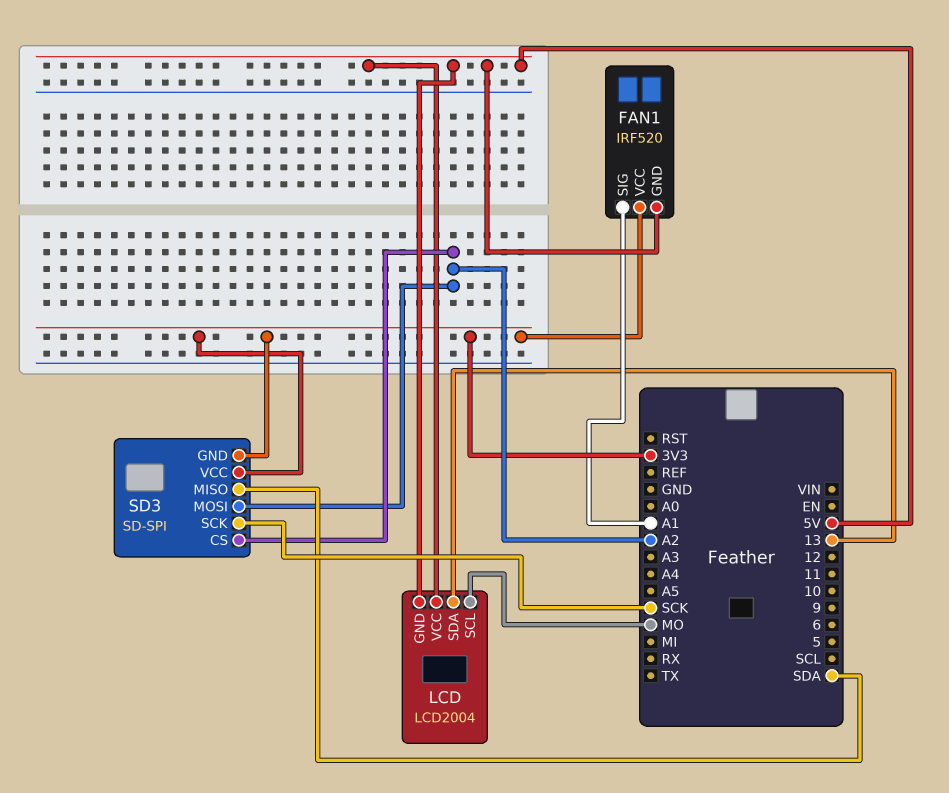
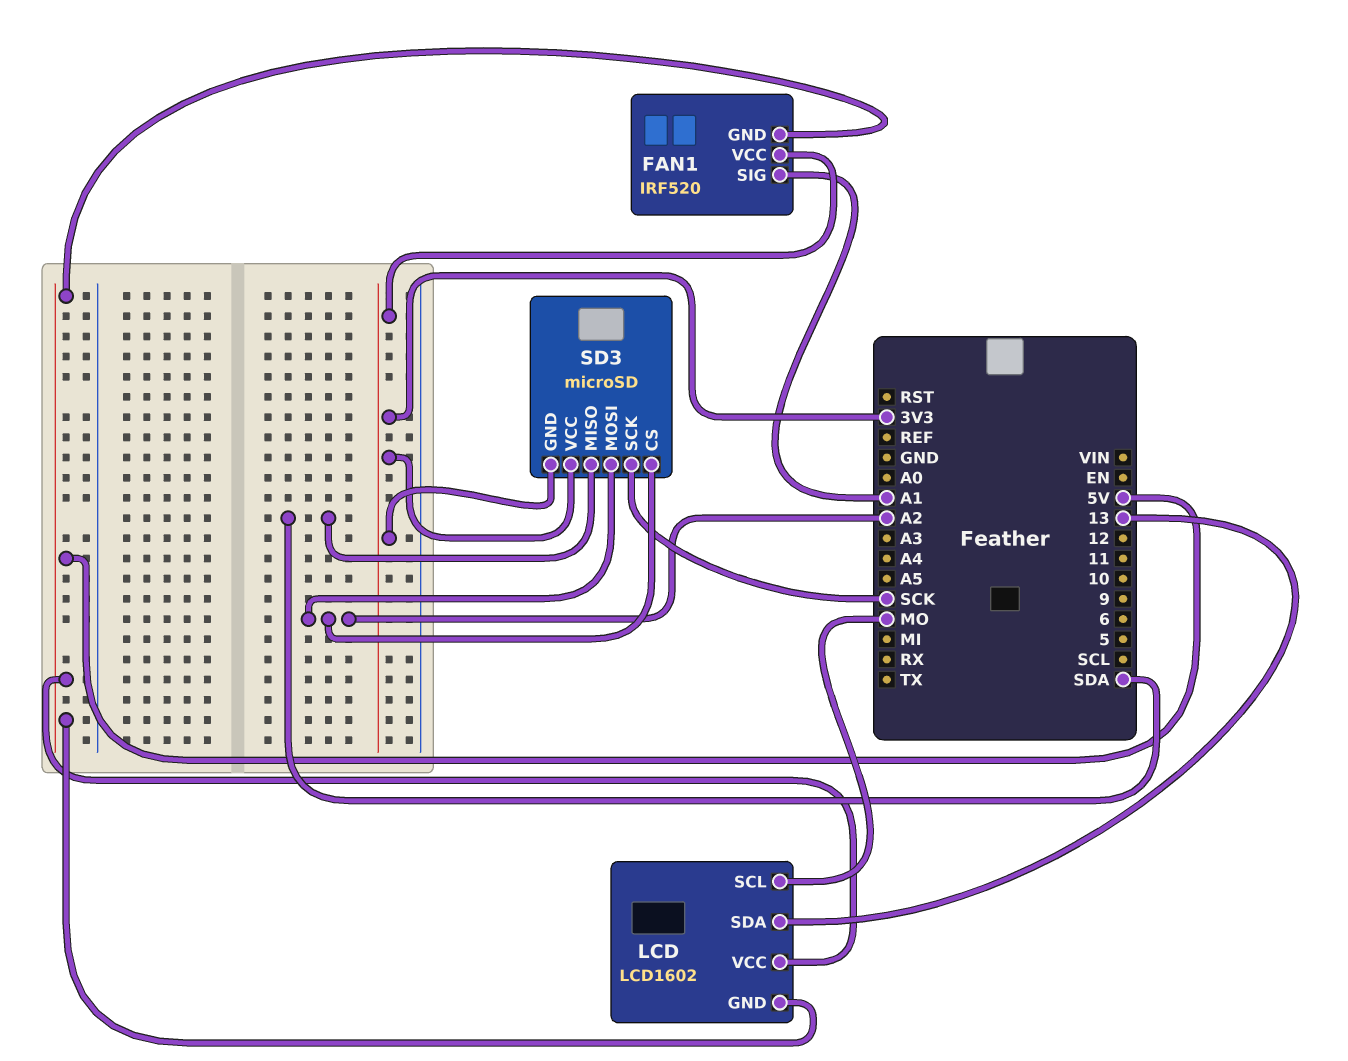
LCD: LCD2004 -> LCD1602
SD3: SD-SPI -> microSD

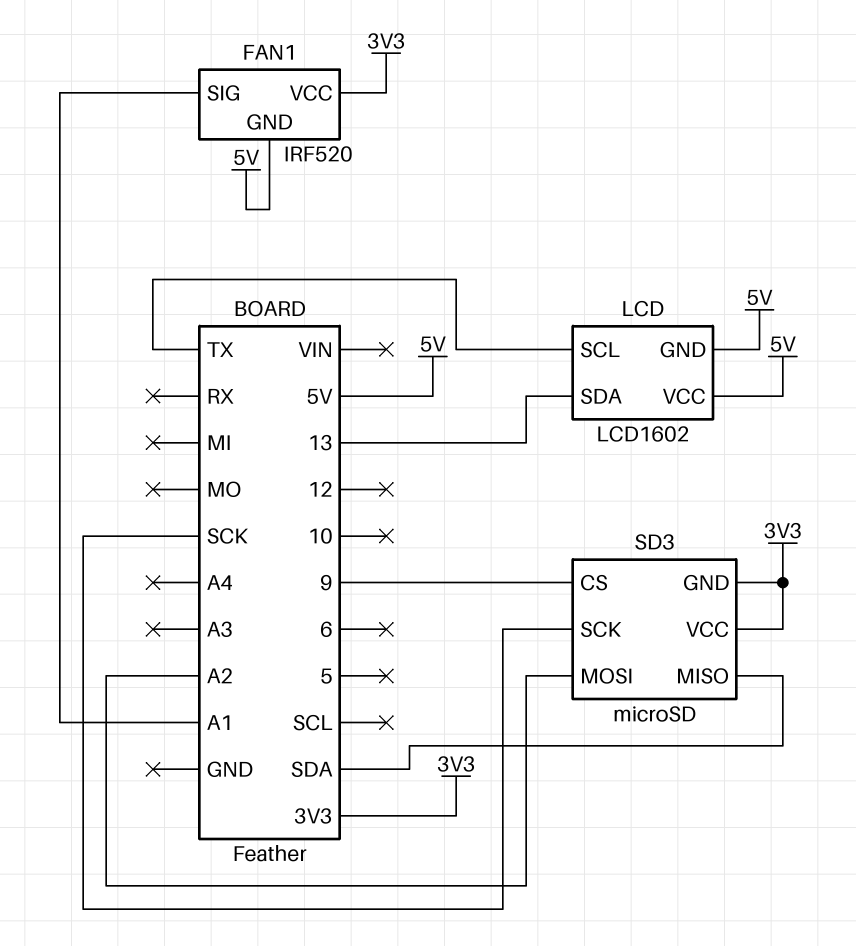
LCD pin SCL: MO -> TX
SD3 pin CS: A2 -> 9

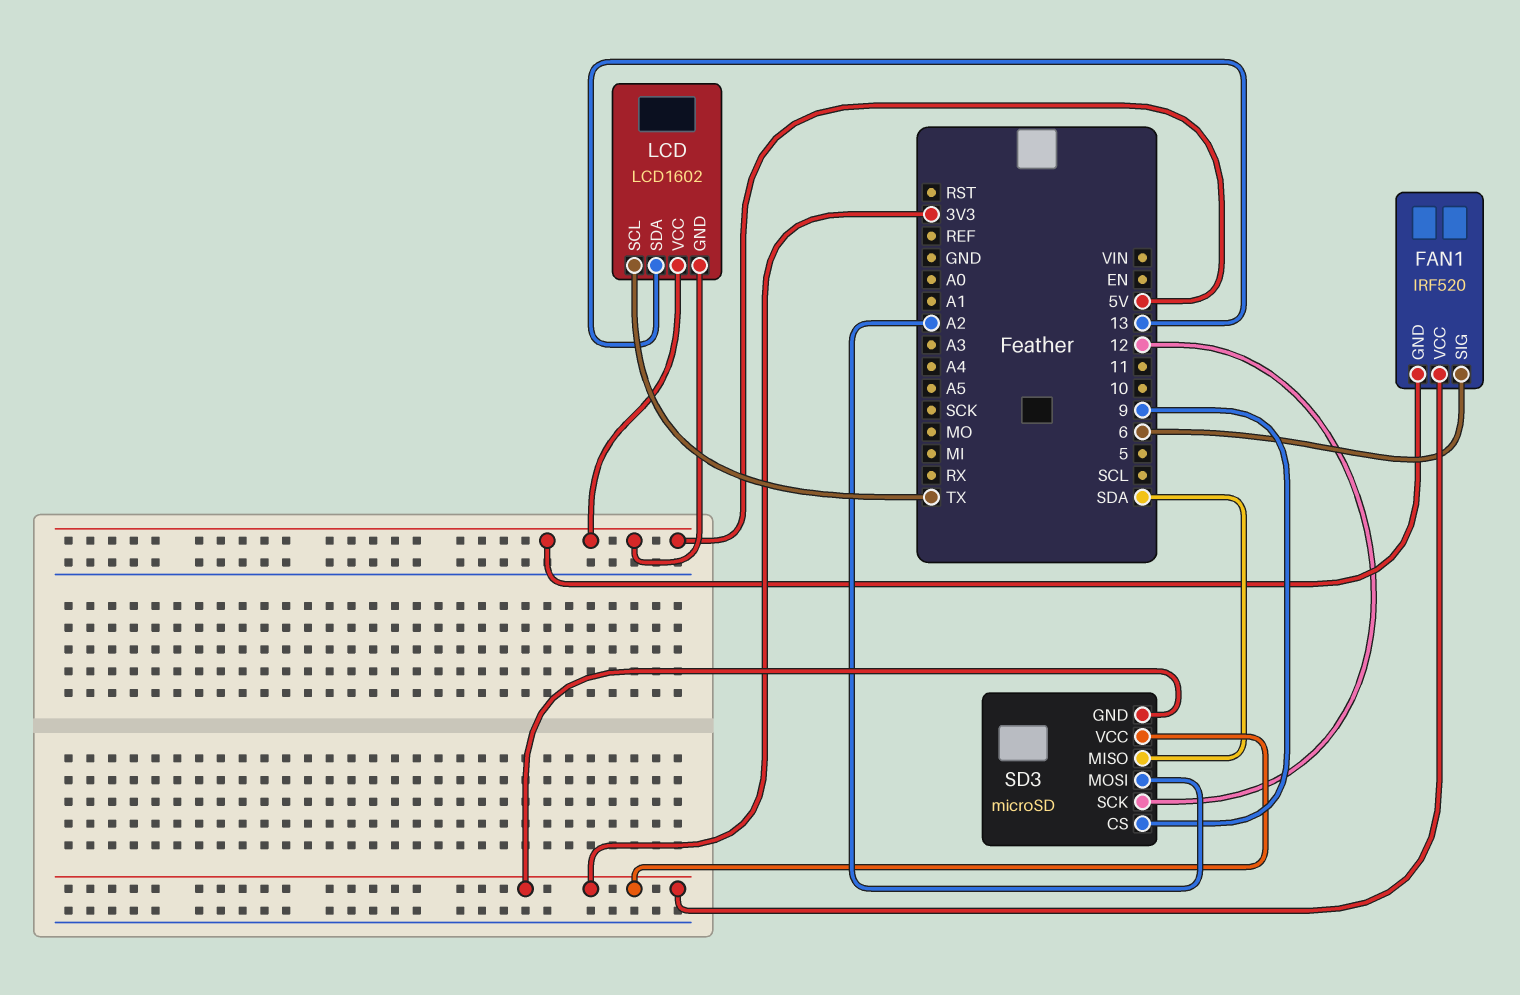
FAN1 pin SIG: A1 -> 6
SD3 pin SCK: SCK -> 12

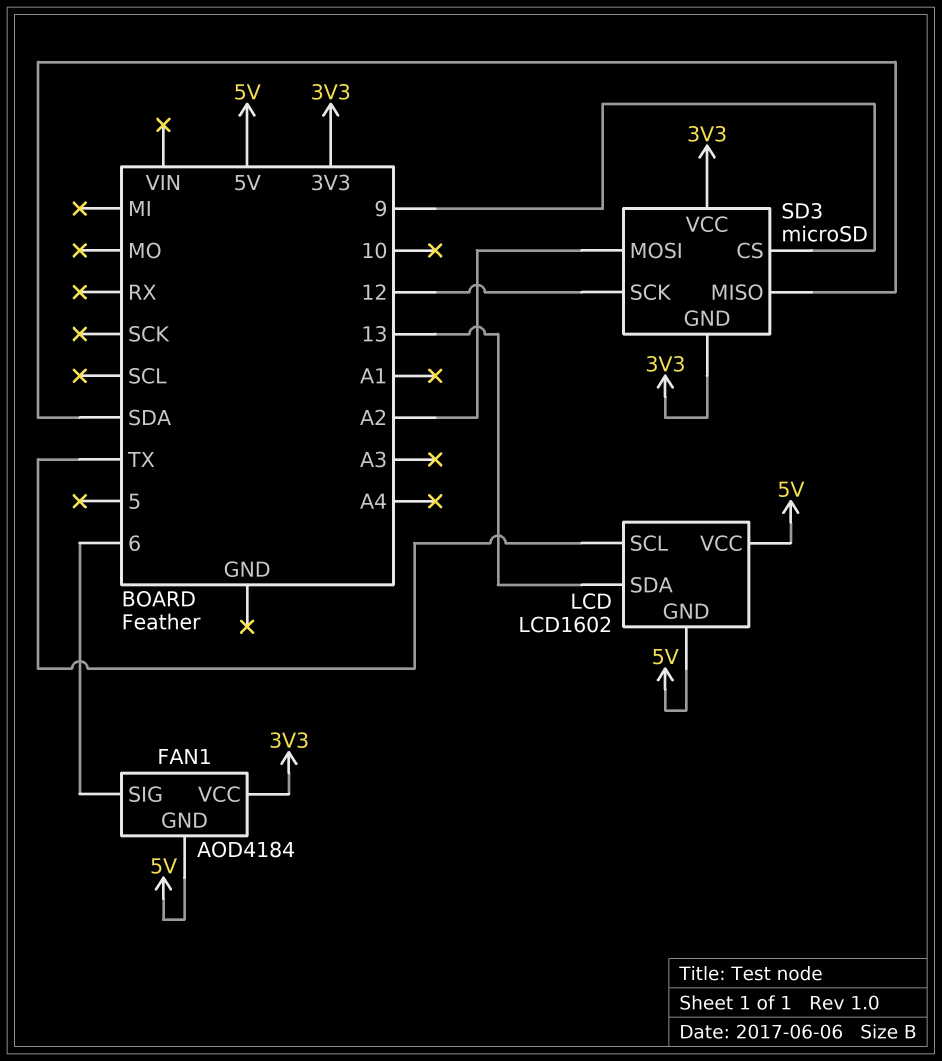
FAN1: IRF520 -> AOD4184

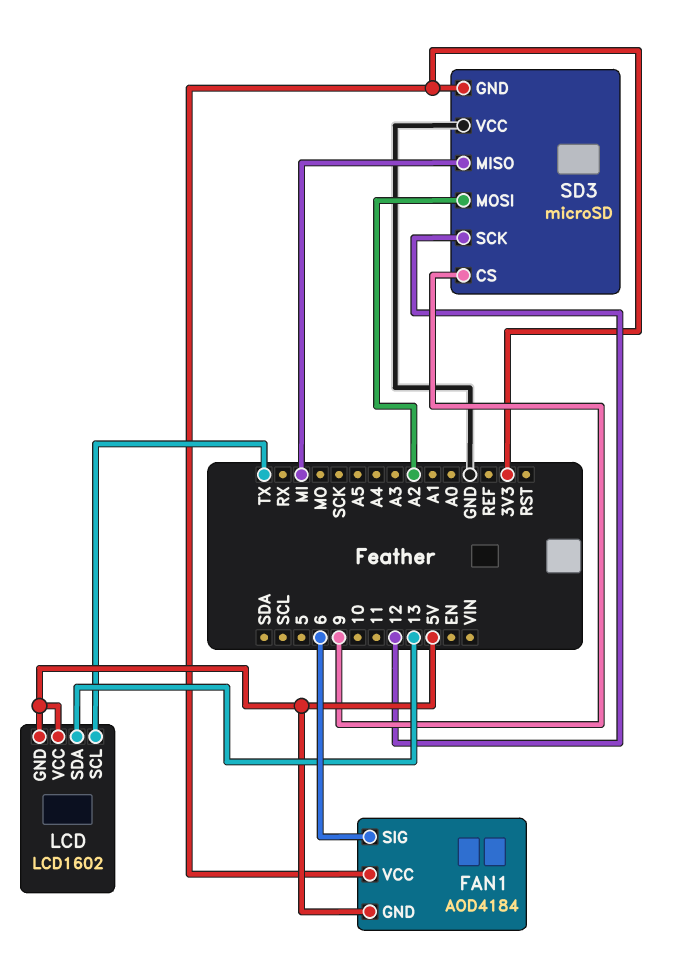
SD3 pin MISO: SDA -> MI
SD3 pin VCC: 3V3 -> GND

